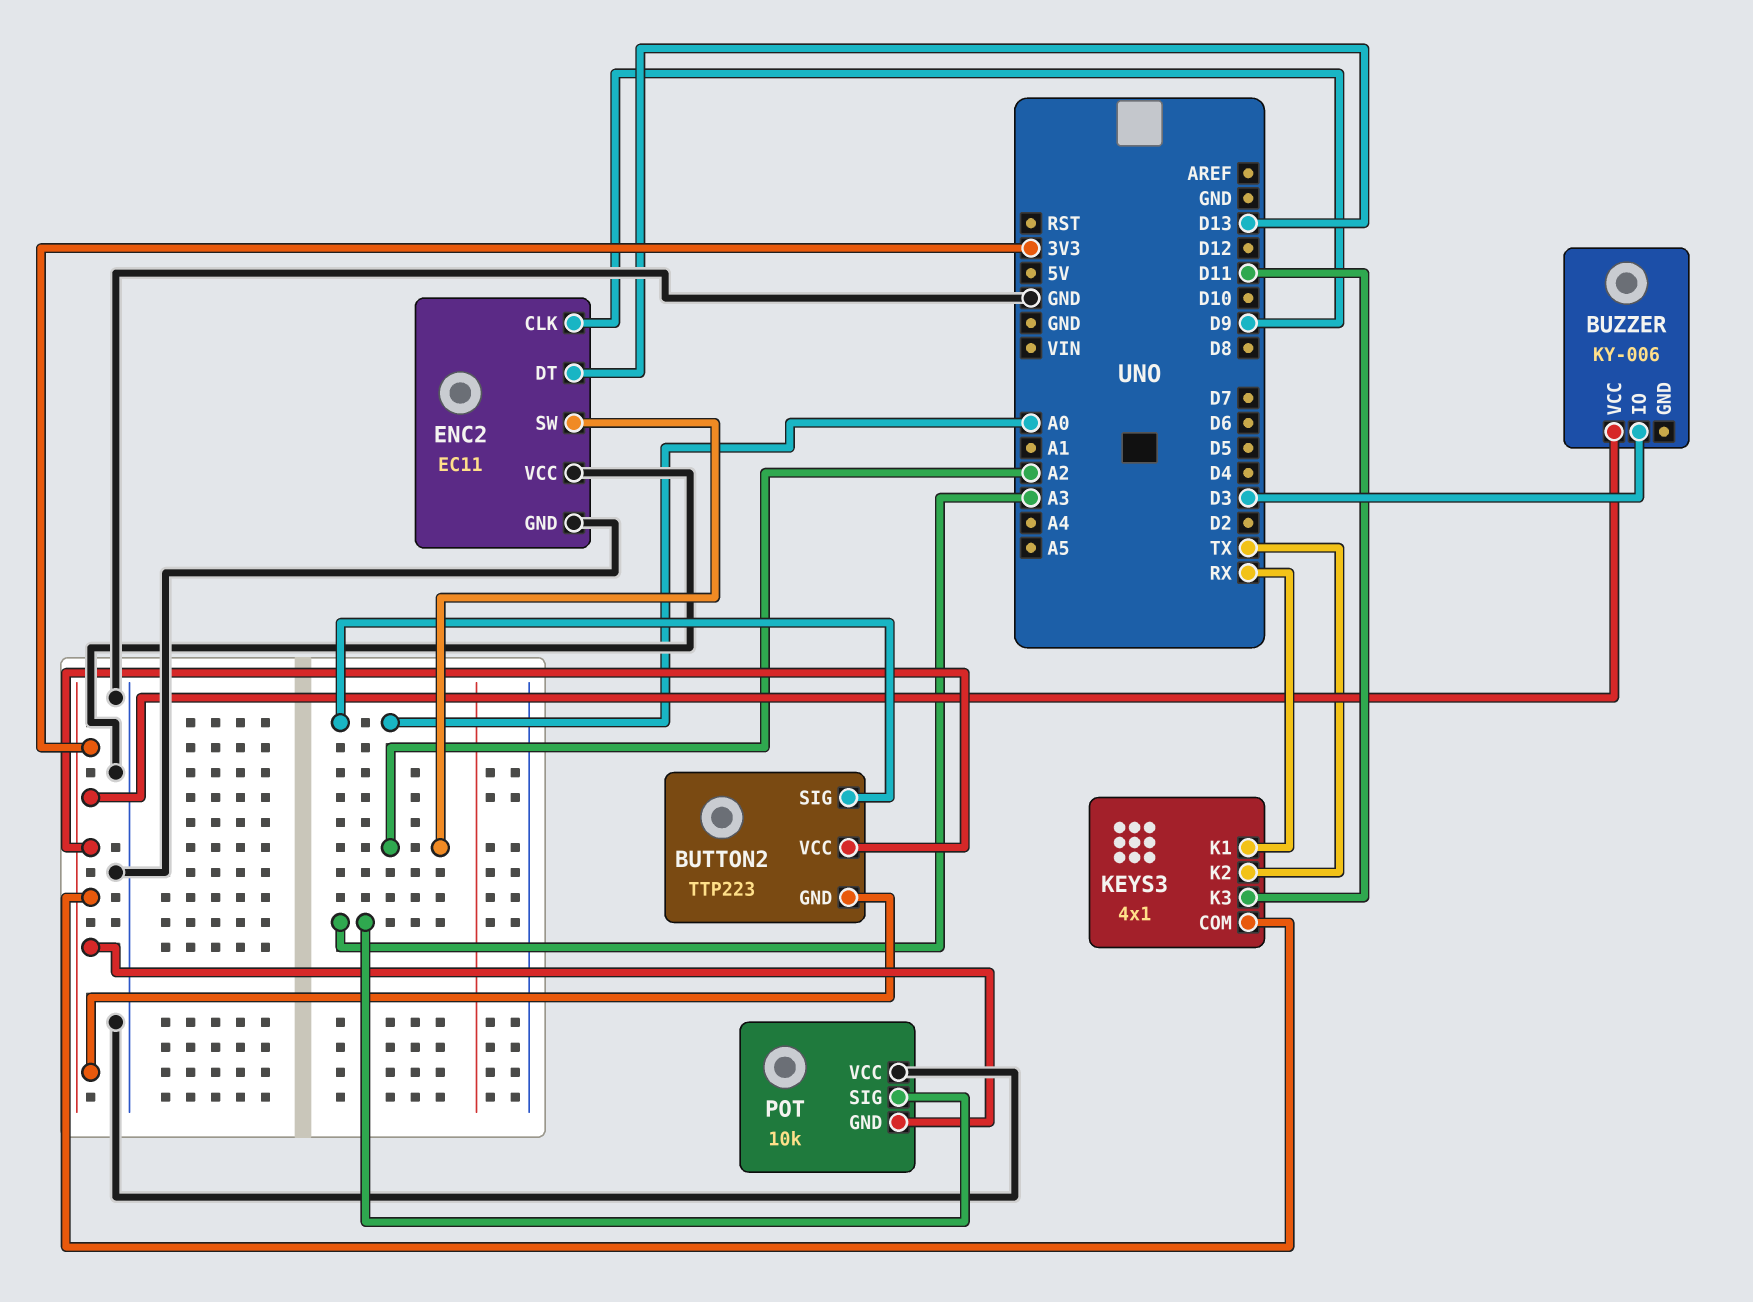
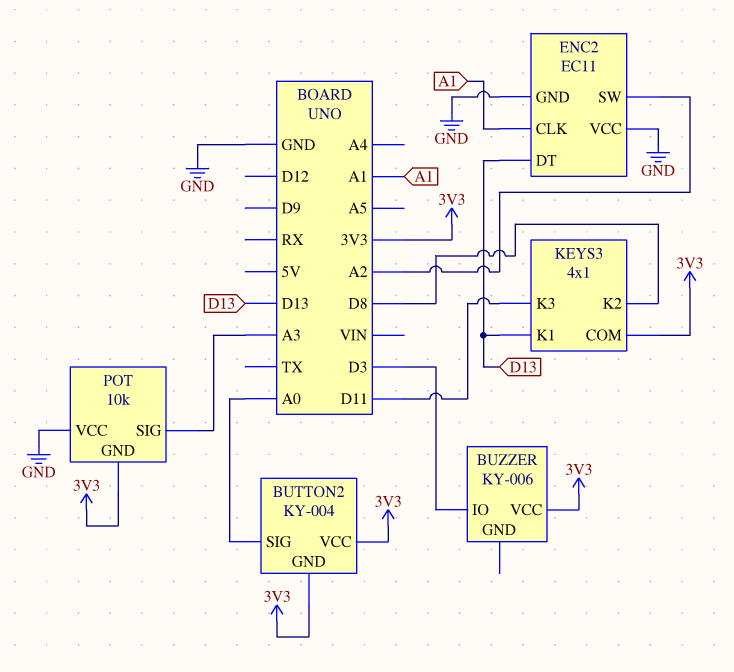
BUTTON2: TTP223 -> KY-004
ENC2 pin CLK: D9 -> A1
KEYS3 pin K1: RX -> D13
KEYS3 pin K2: TX -> D8

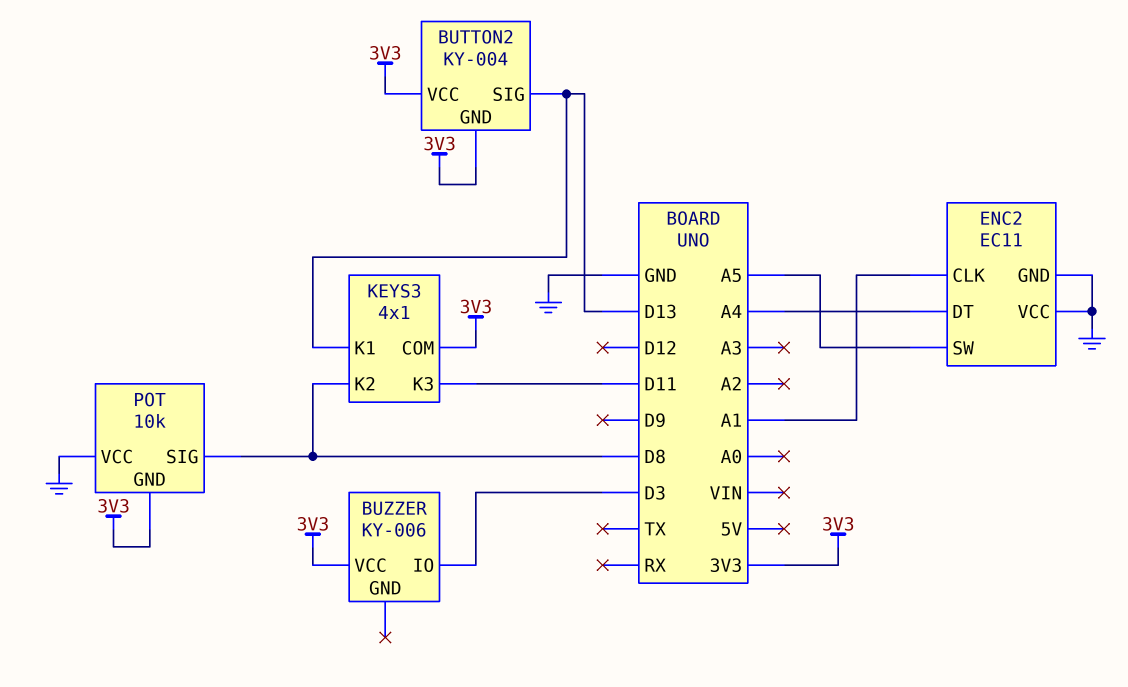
BUTTON2 pin SIG: A0 -> D13
ENC2 pin DT: D13 -> A4
ENC2 pin SW: A2 -> A5
POT pin SIG: A3 -> D8

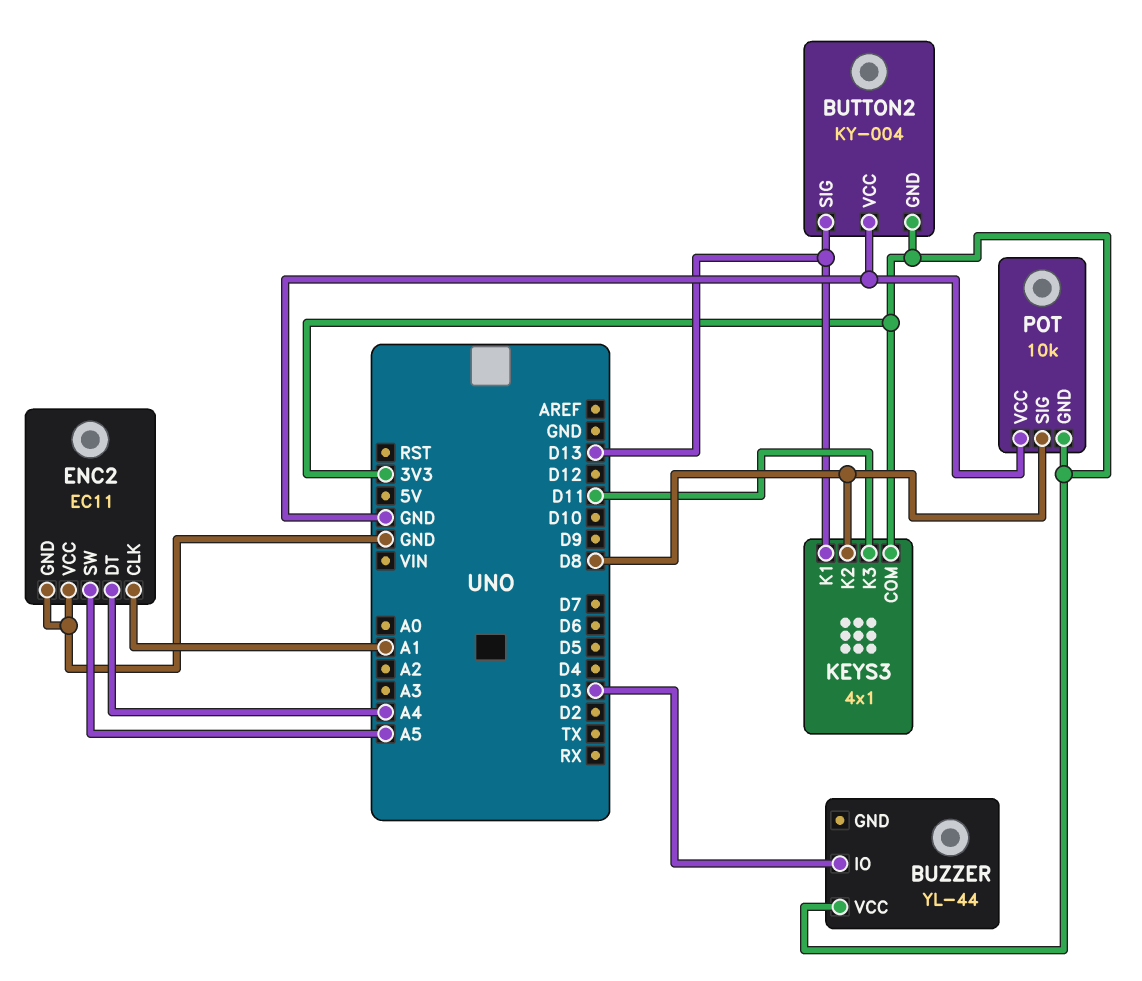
BUTTON2 pin VCC: 3V3 -> GND
BUZZER: KY-006 -> YL-44

